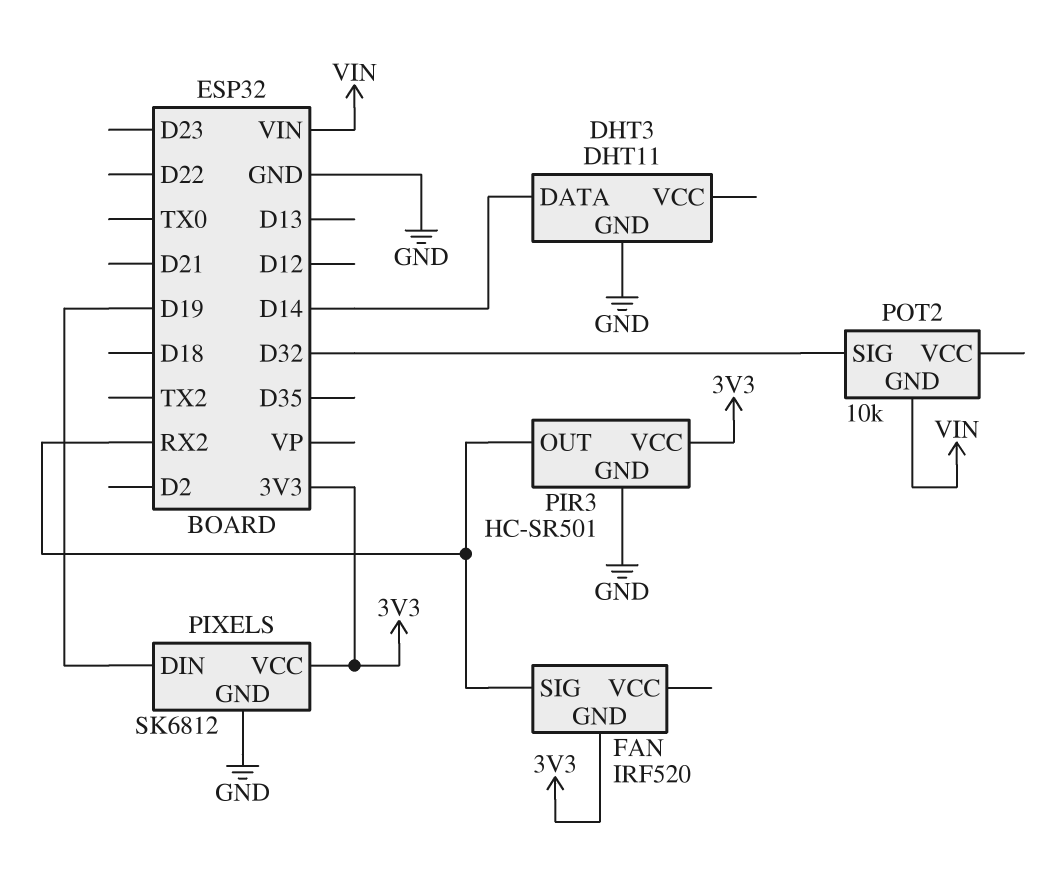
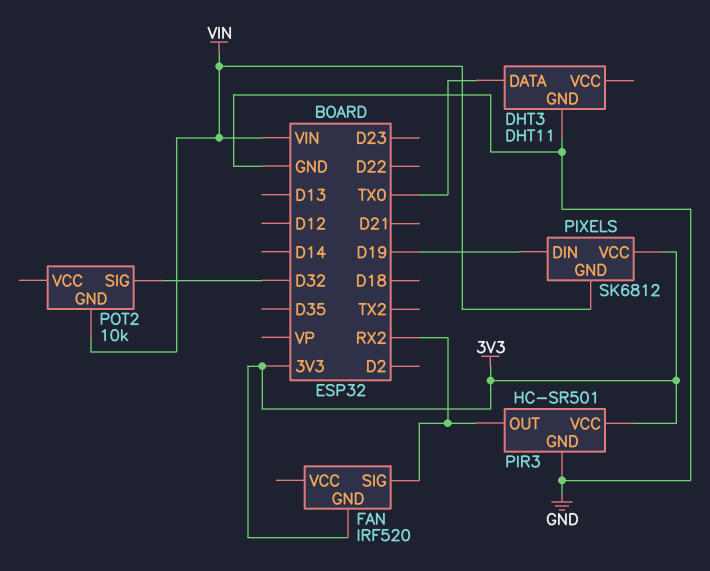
DHT3 pin DATA: D14 -> TX0
PIXELS pin GND: GND -> VIN

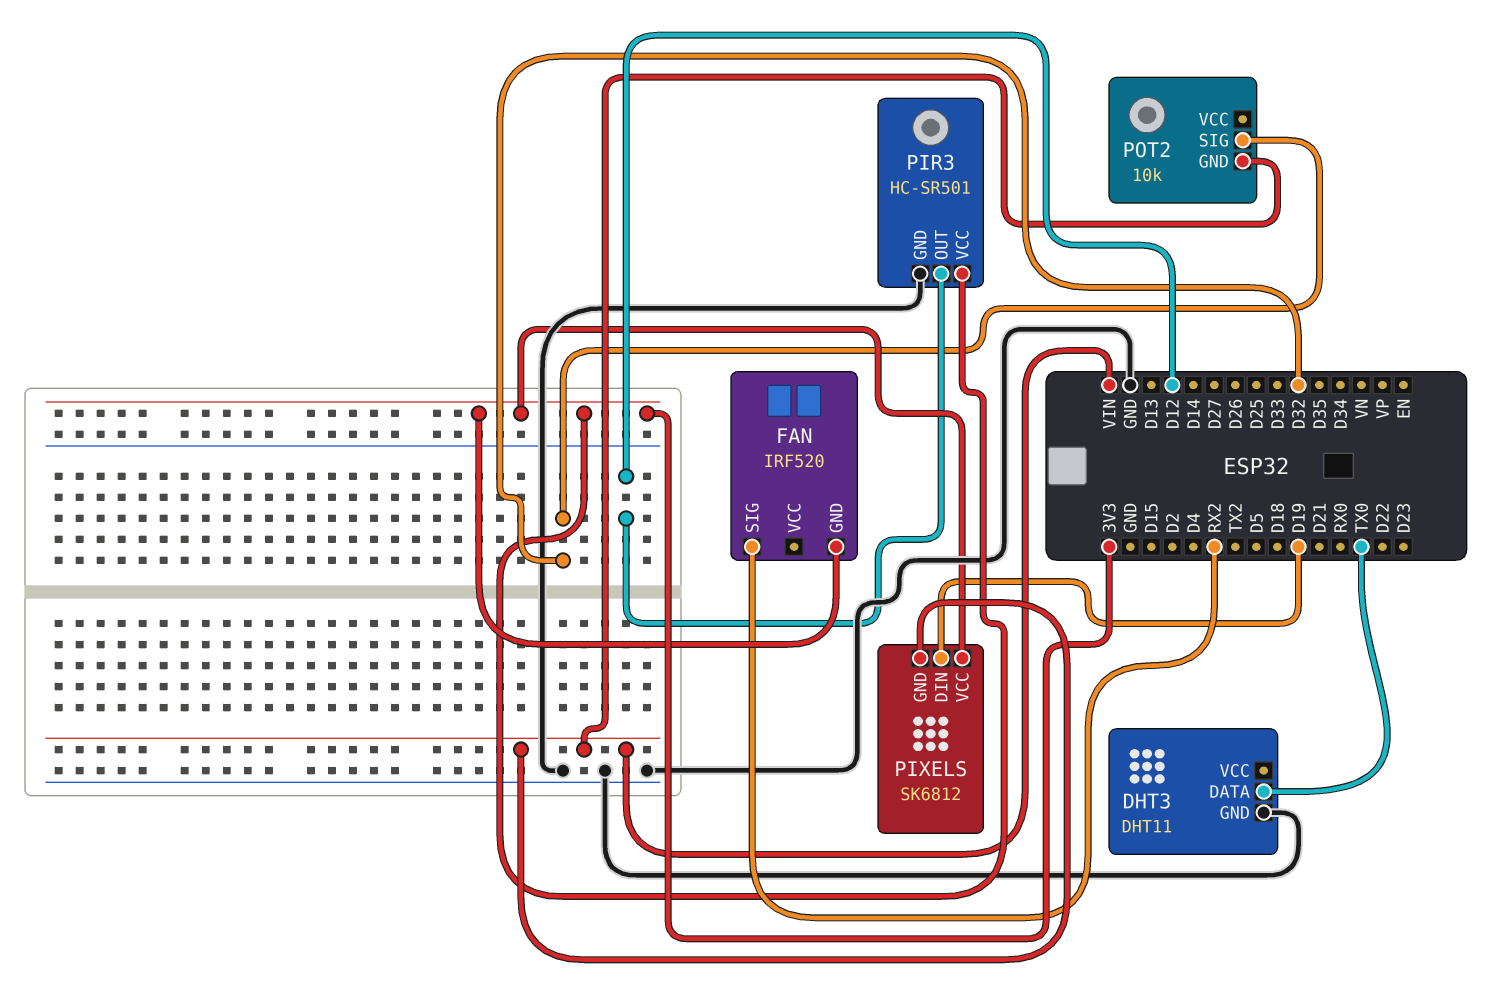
PIR3 pin OUT: RX2 -> D12

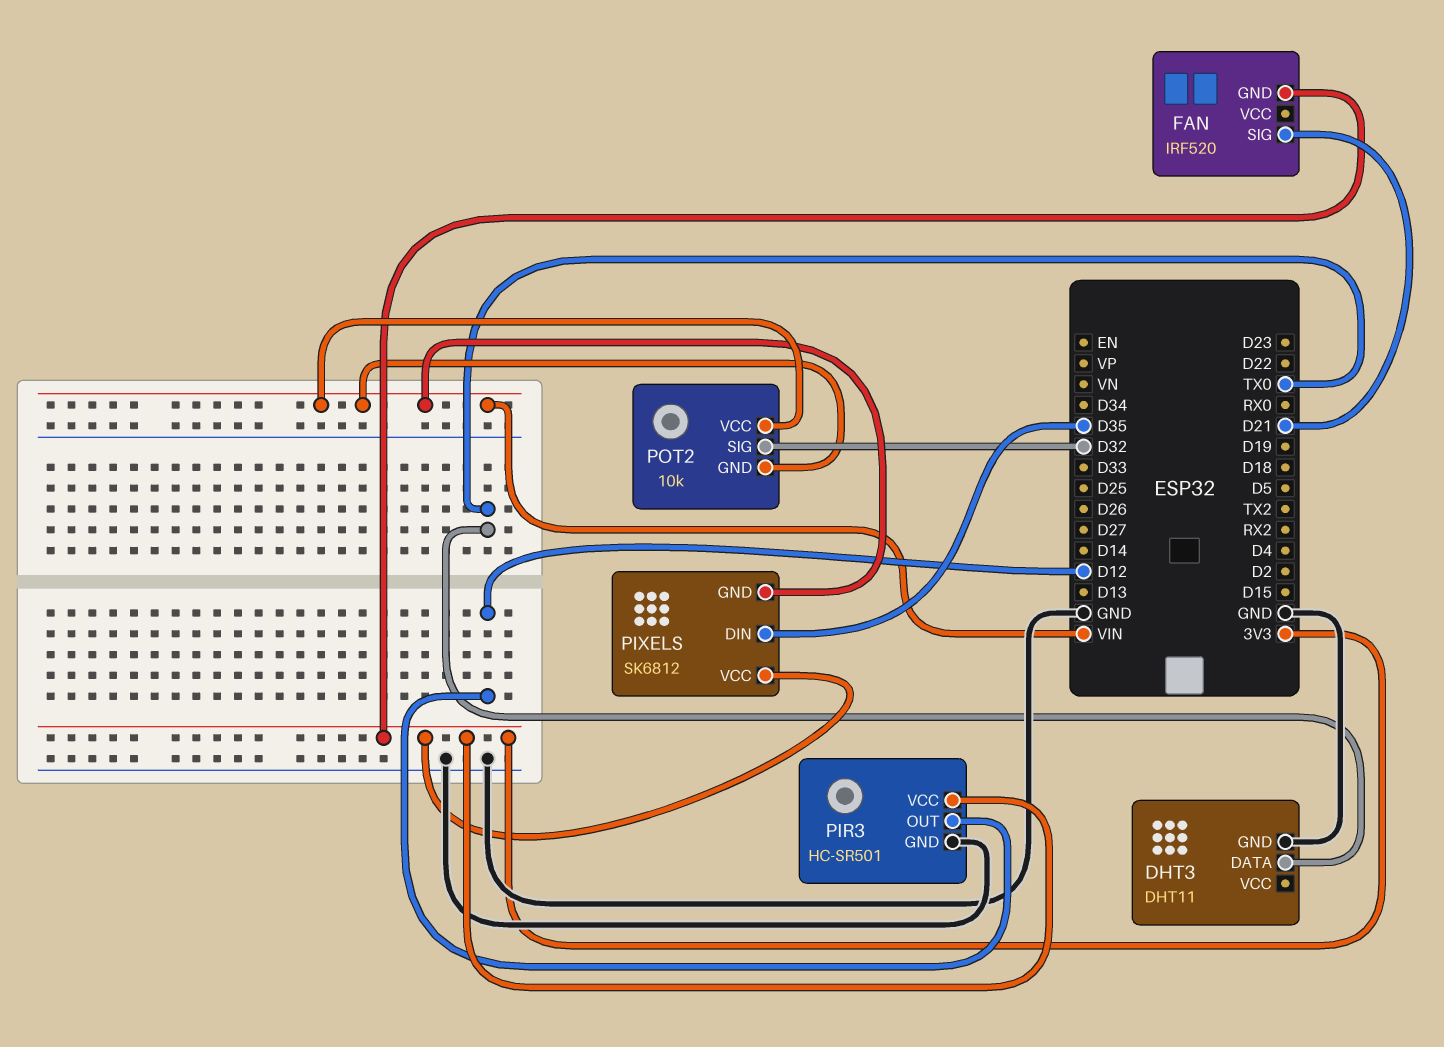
FAN pin SIG: RX2 -> D21
PIXELS pin DIN: D19 -> D35
POT2 pin VCC: none -> VIN

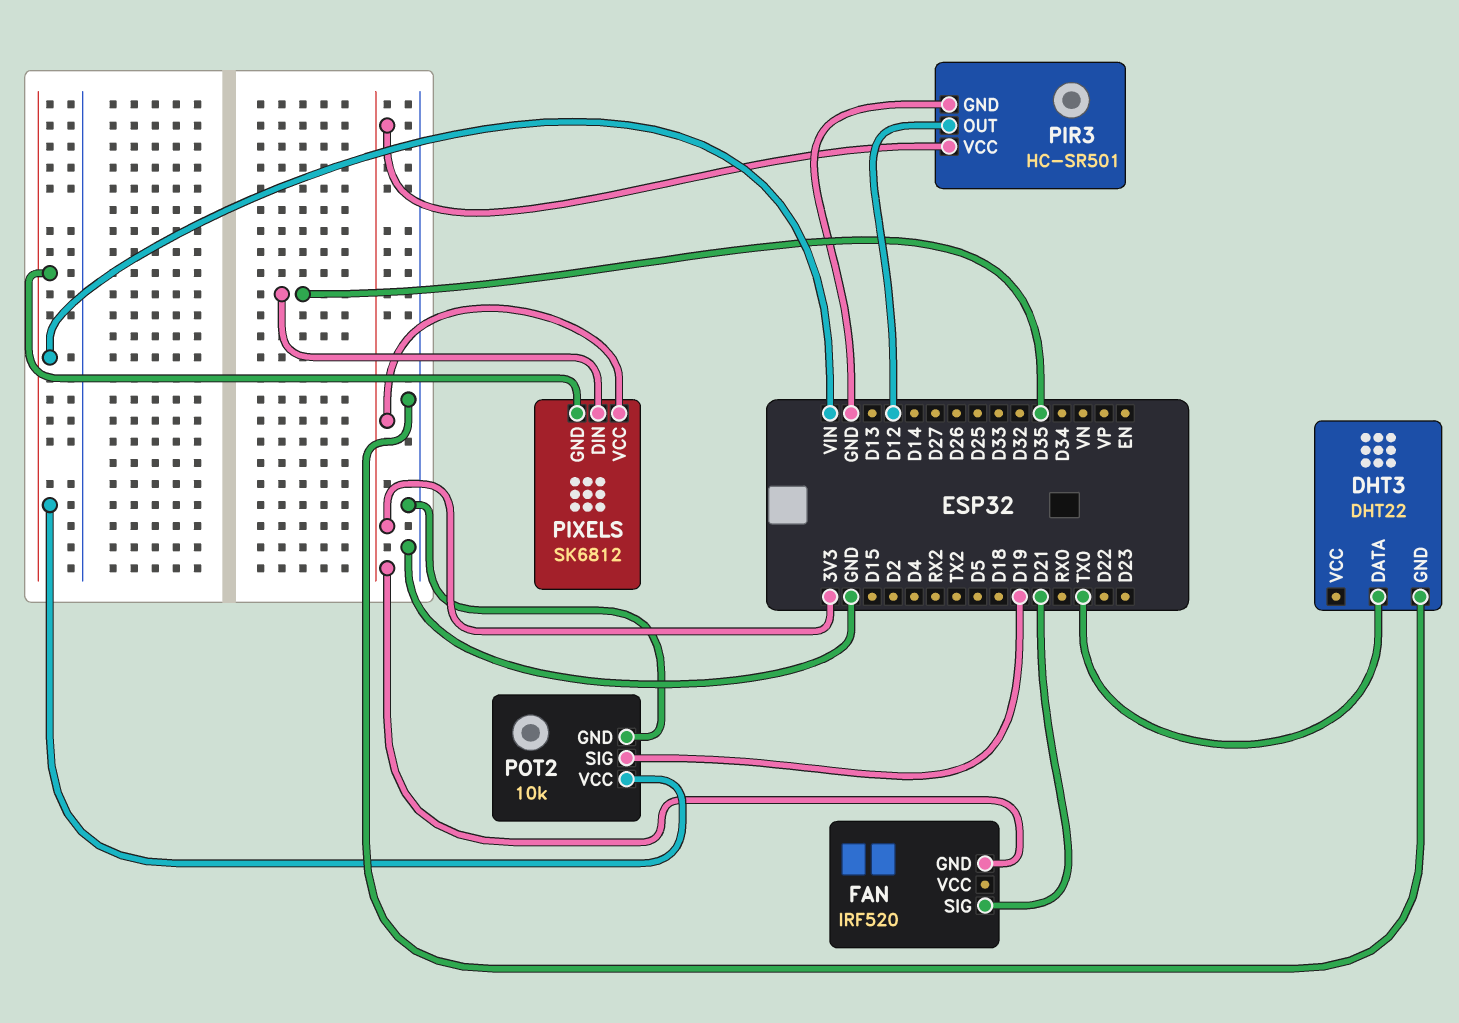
DHT3: DHT11 -> DHT22
POT2 pin GND: VIN -> GND
POT2 pin SIG: D32 -> D19

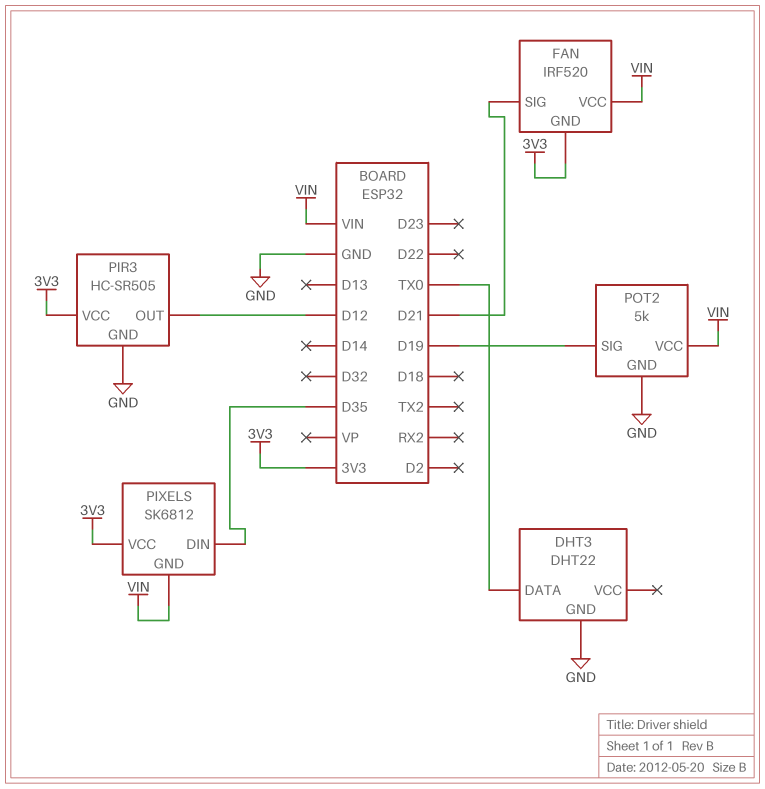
FAN pin VCC: none -> VIN
PIR3: HC-SR501 -> HC-SR505
POT2: 10k -> 5k

